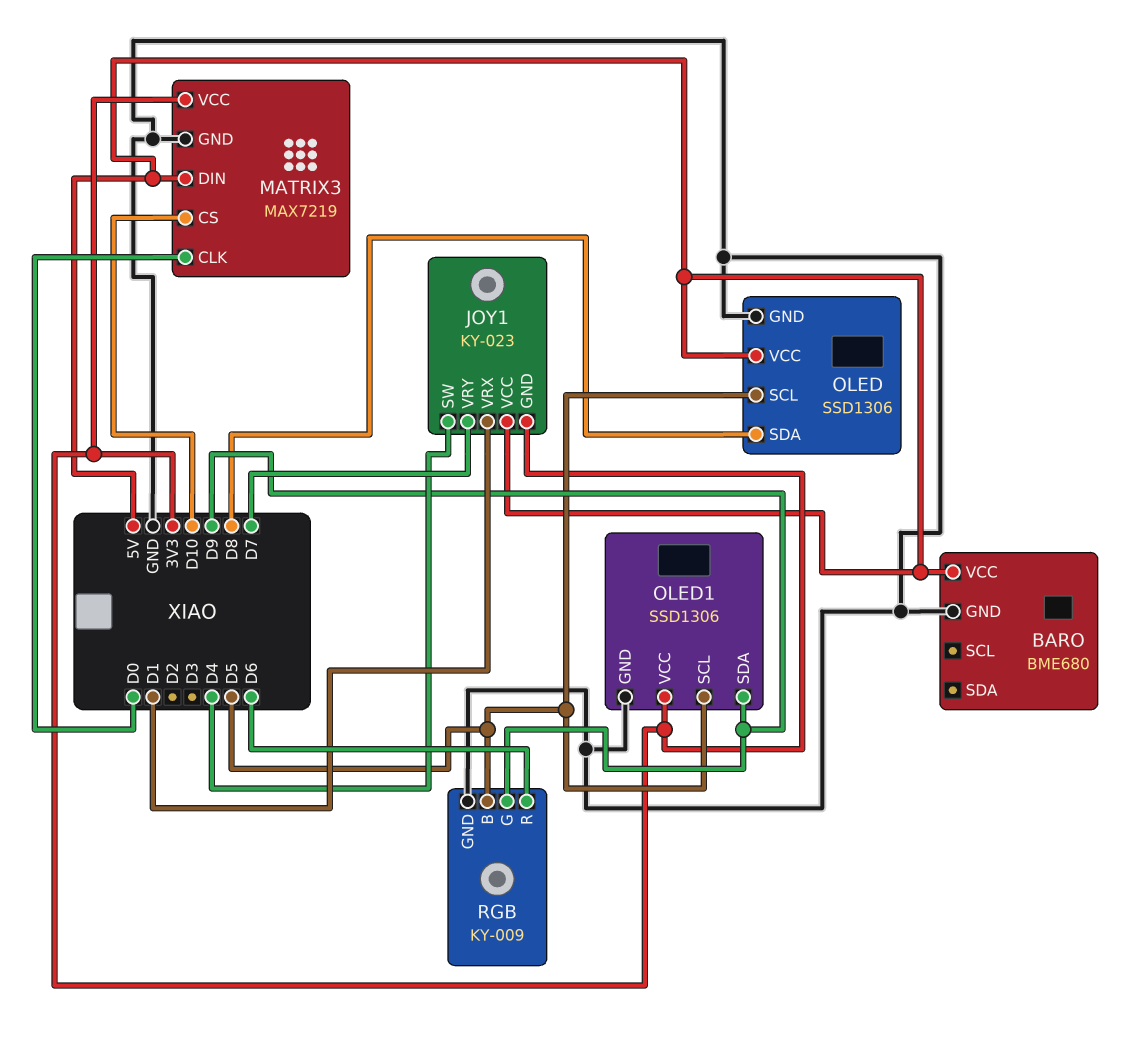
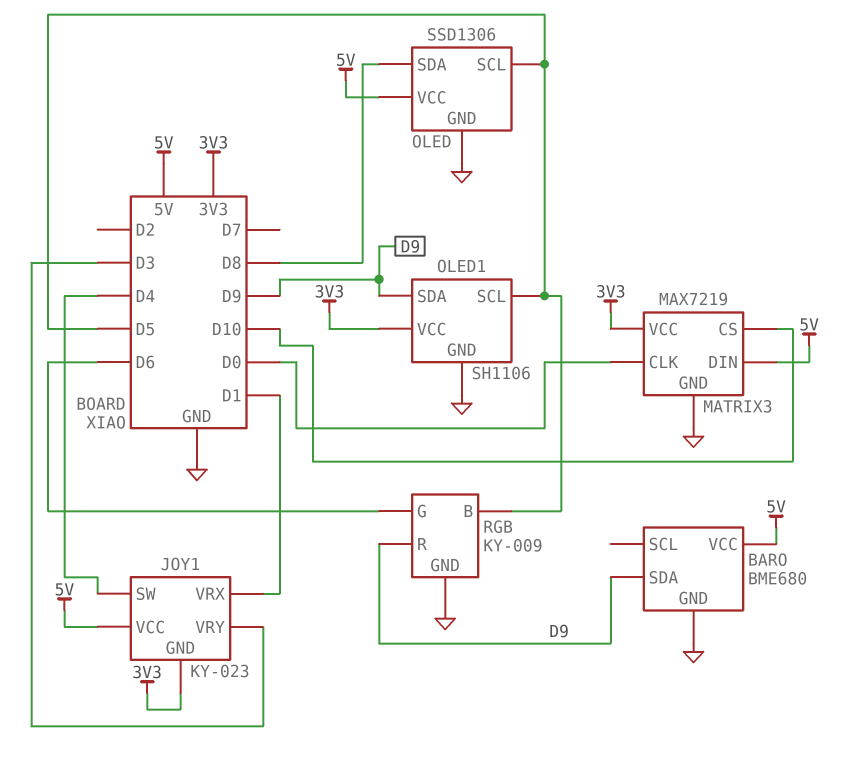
BARO pin SDA: none -> D9
JOY1 pin VRY: D7 -> D3
OLED1: SSD1306 -> SH1106
RGB pin G: D9 -> D6
RGB pin R: D6 -> D9

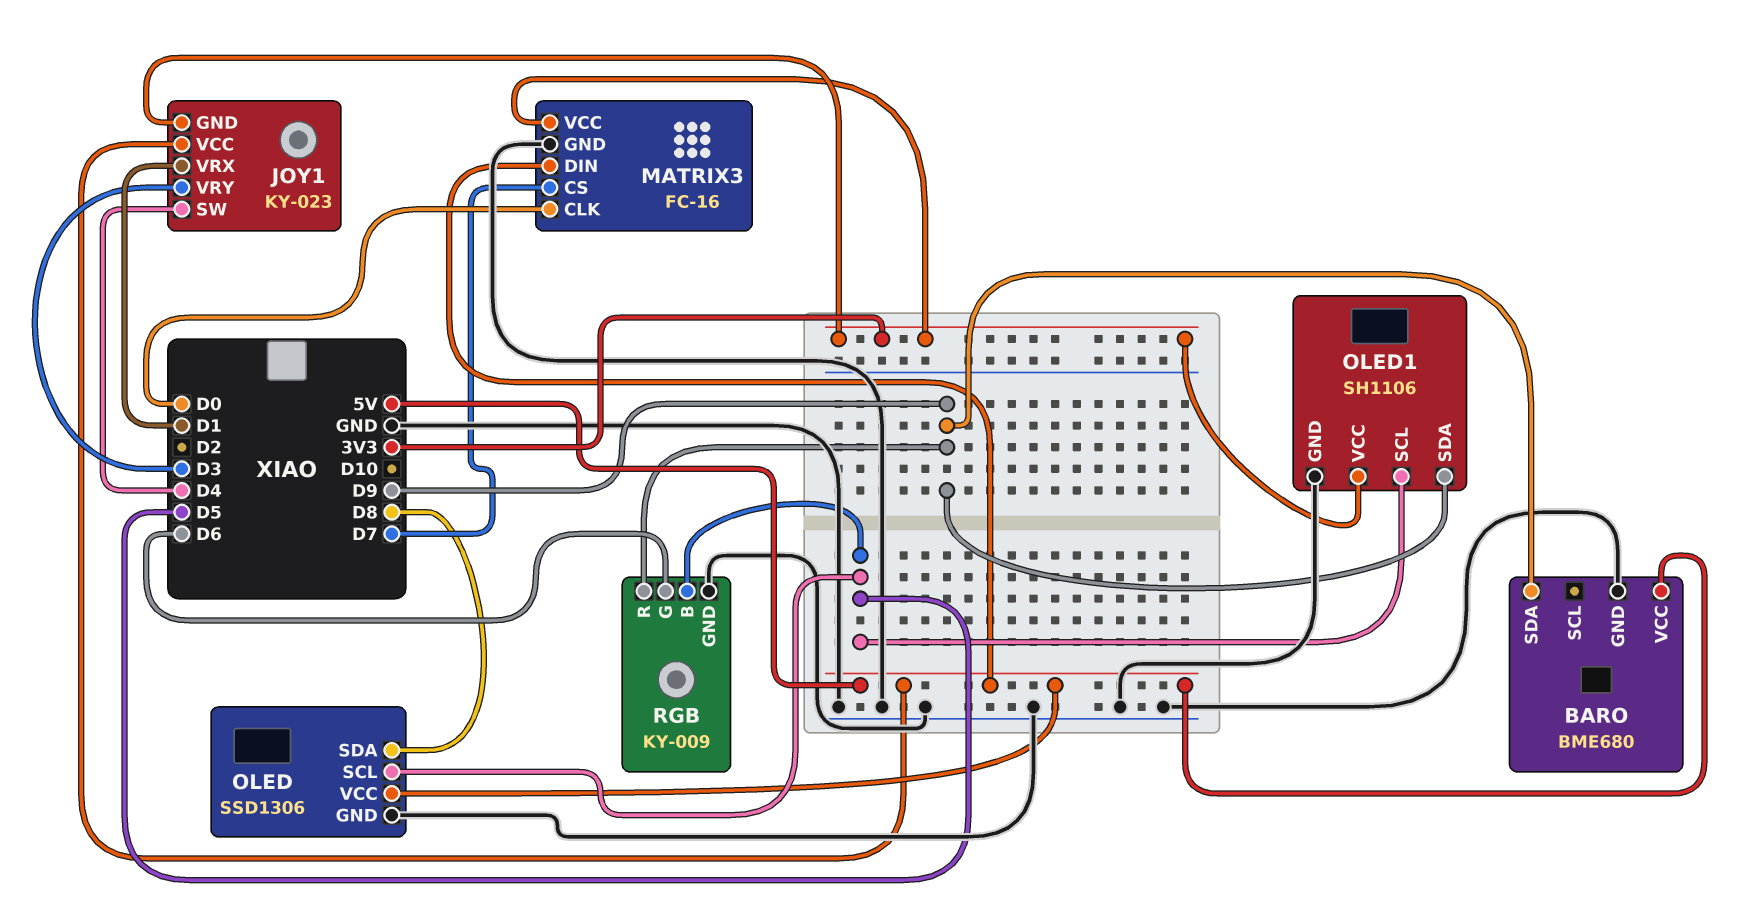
MATRIX3: MAX7219 -> FC-16
MATRIX3 pin CS: D10 -> D7

